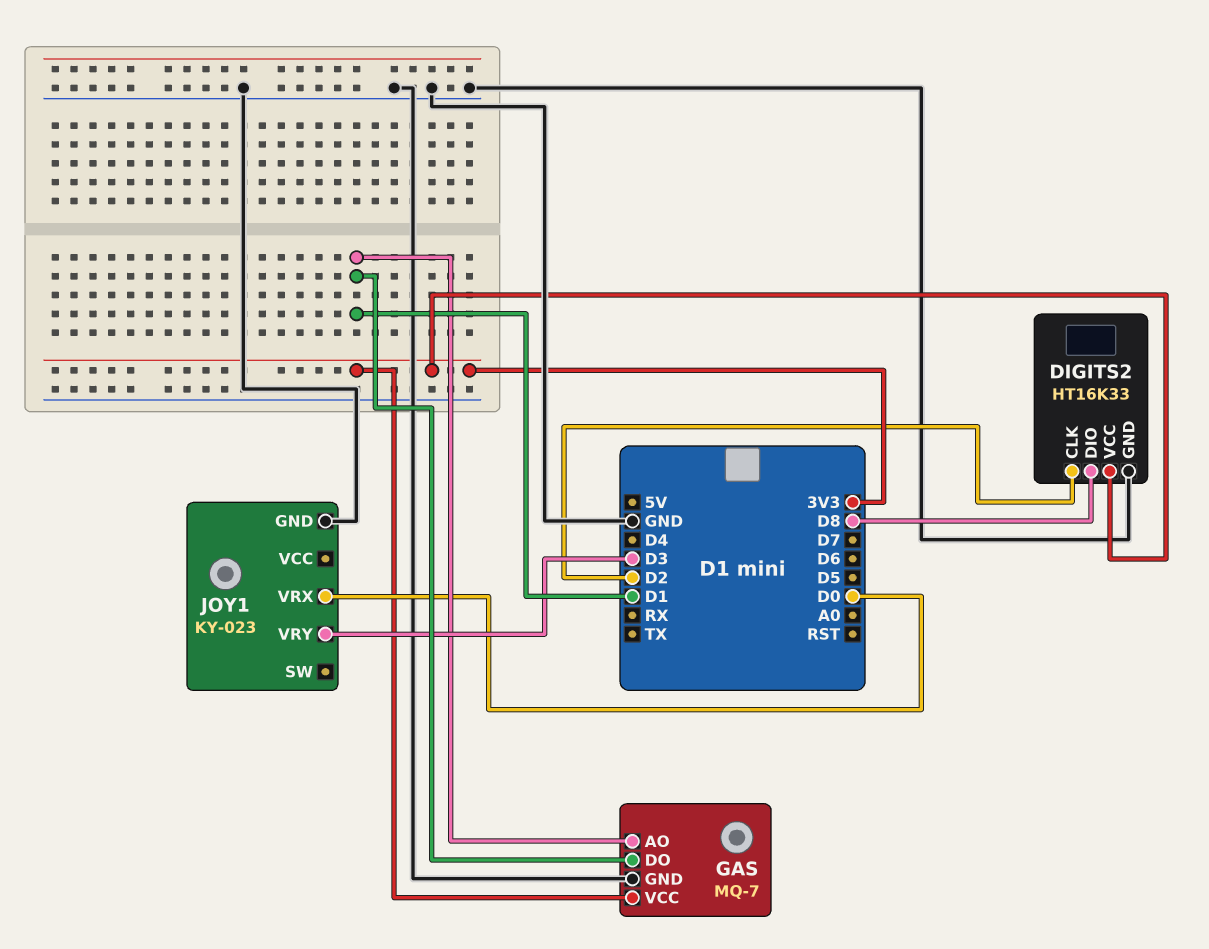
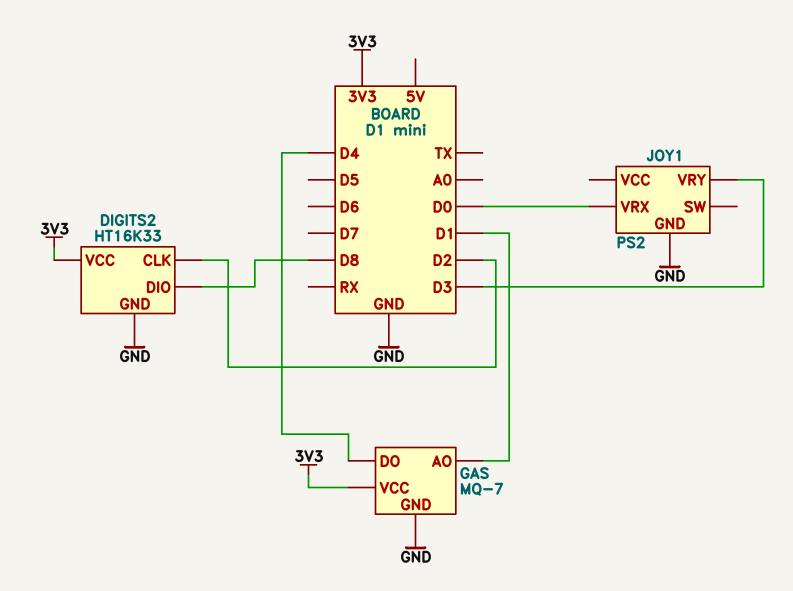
GAS pin DO: D1 -> D4
JOY1: KY-023 -> PS2

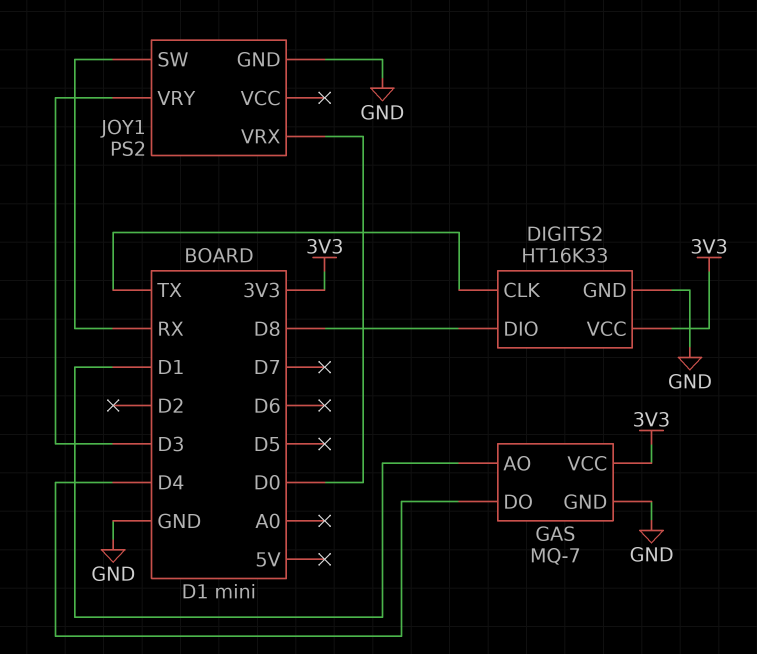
DIGITS2 pin CLK: D2 -> TX
JOY1 pin SW: none -> RX

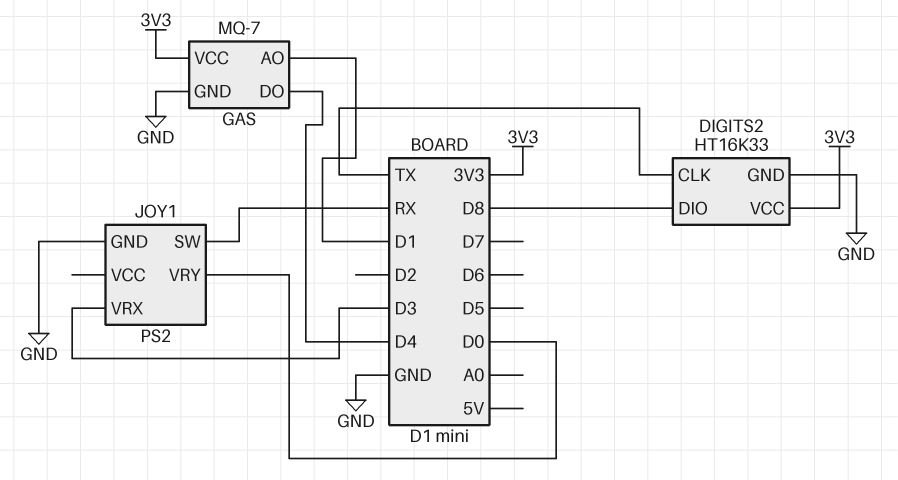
JOY1 pin VRX: D0 -> D3
JOY1 pin VRY: D3 -> D0

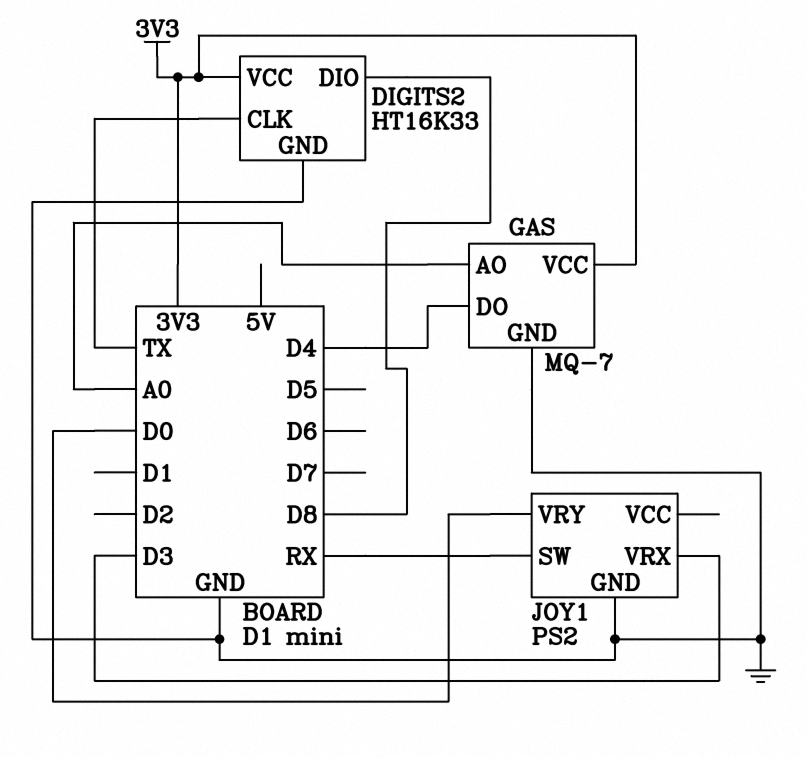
GAS pin AO: D1 -> A0

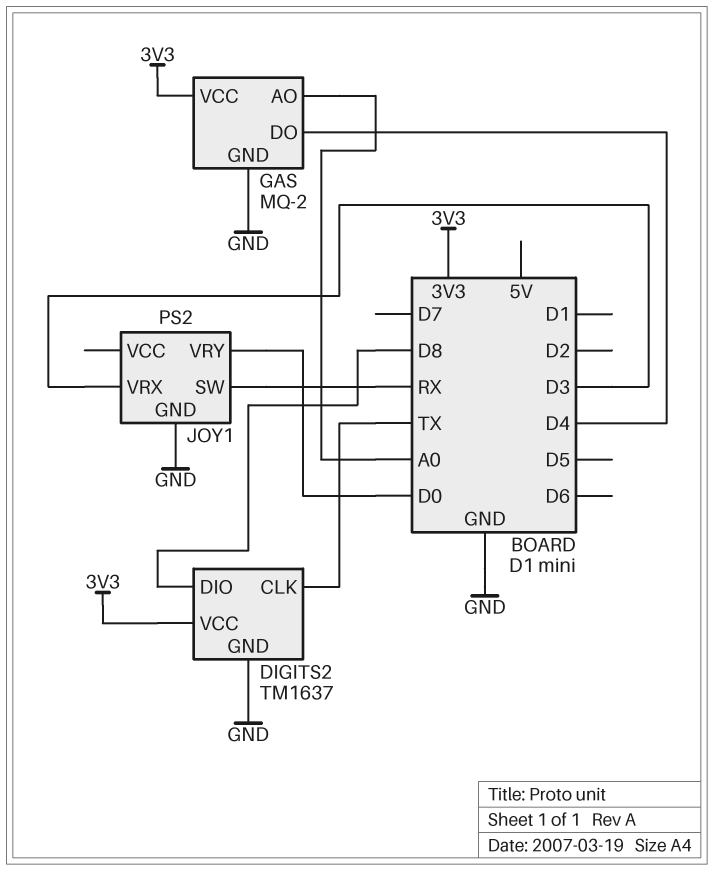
DIGITS2: HT16K33 -> TM1637
GAS: MQ-7 -> MQ-2

